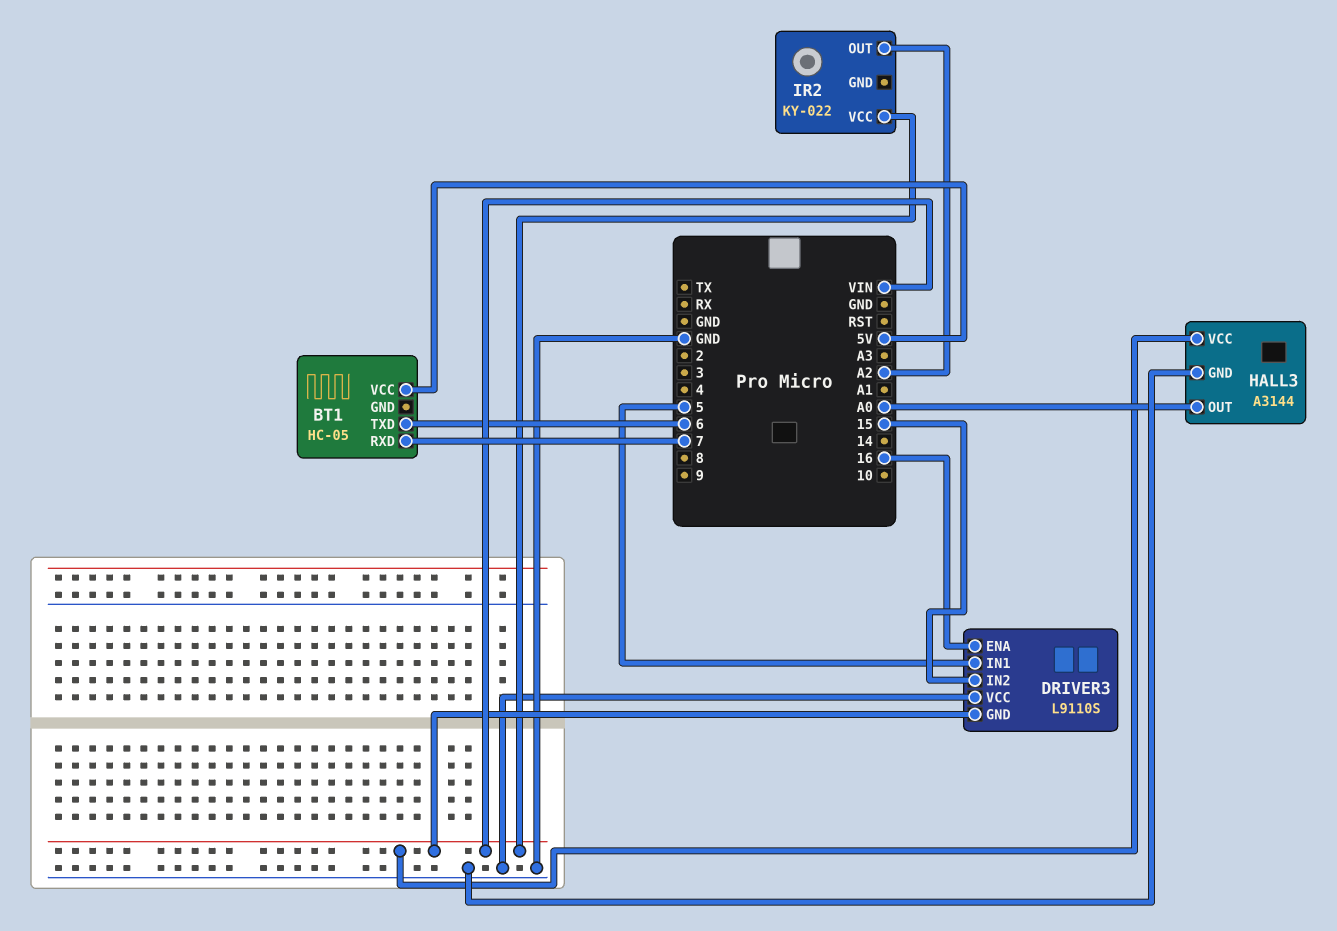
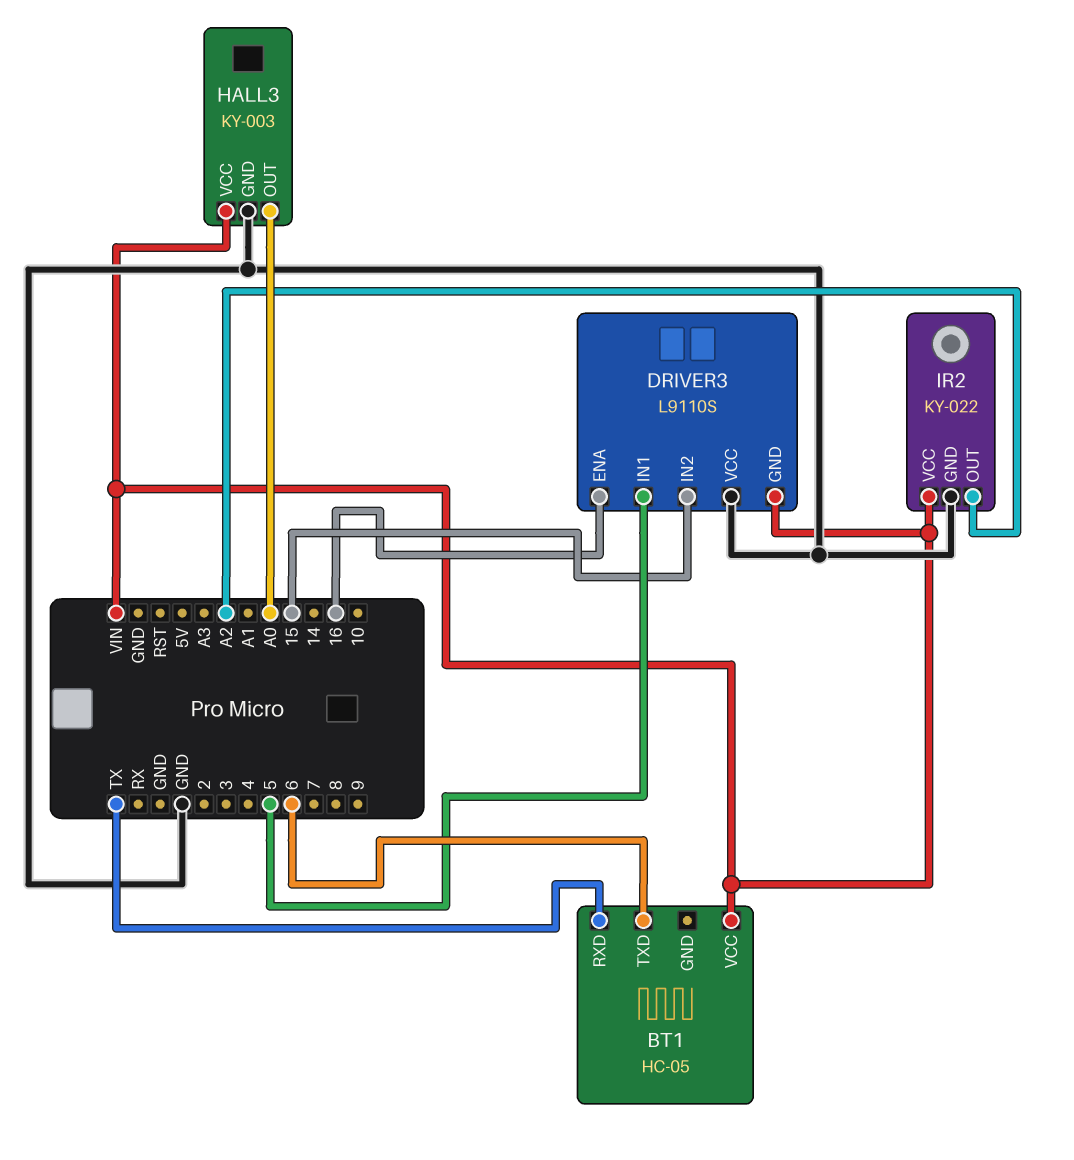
BT1 pin RXD: 7 -> TX
BT1 pin VCC: 5V -> VIN
HALL3: A3144 -> KY-003
IR2 pin GND: none -> GND

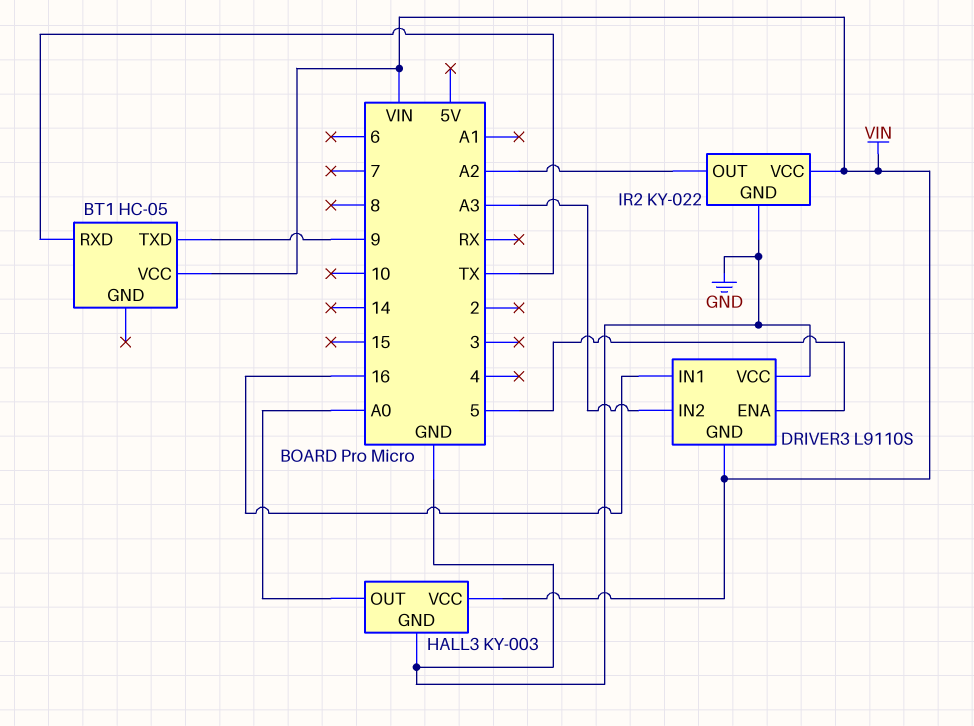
BT1 pin TXD: 6 -> 9
DRIVER3 pin ENA: 16 -> 5
DRIVER3 pin IN1: 5 -> 16
DRIVER3 pin IN2: 15 -> A3

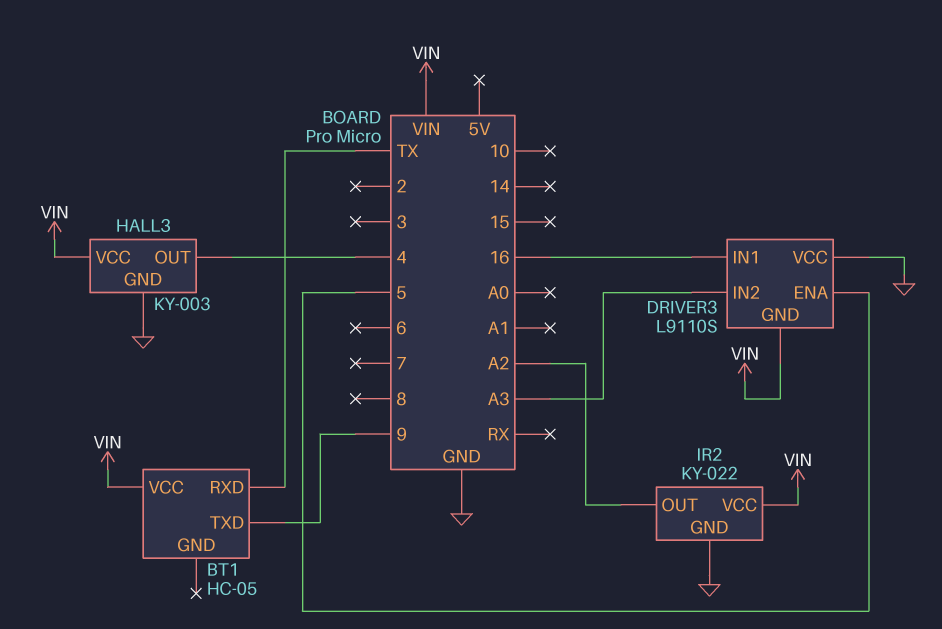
HALL3 pin OUT: A0 -> 4

